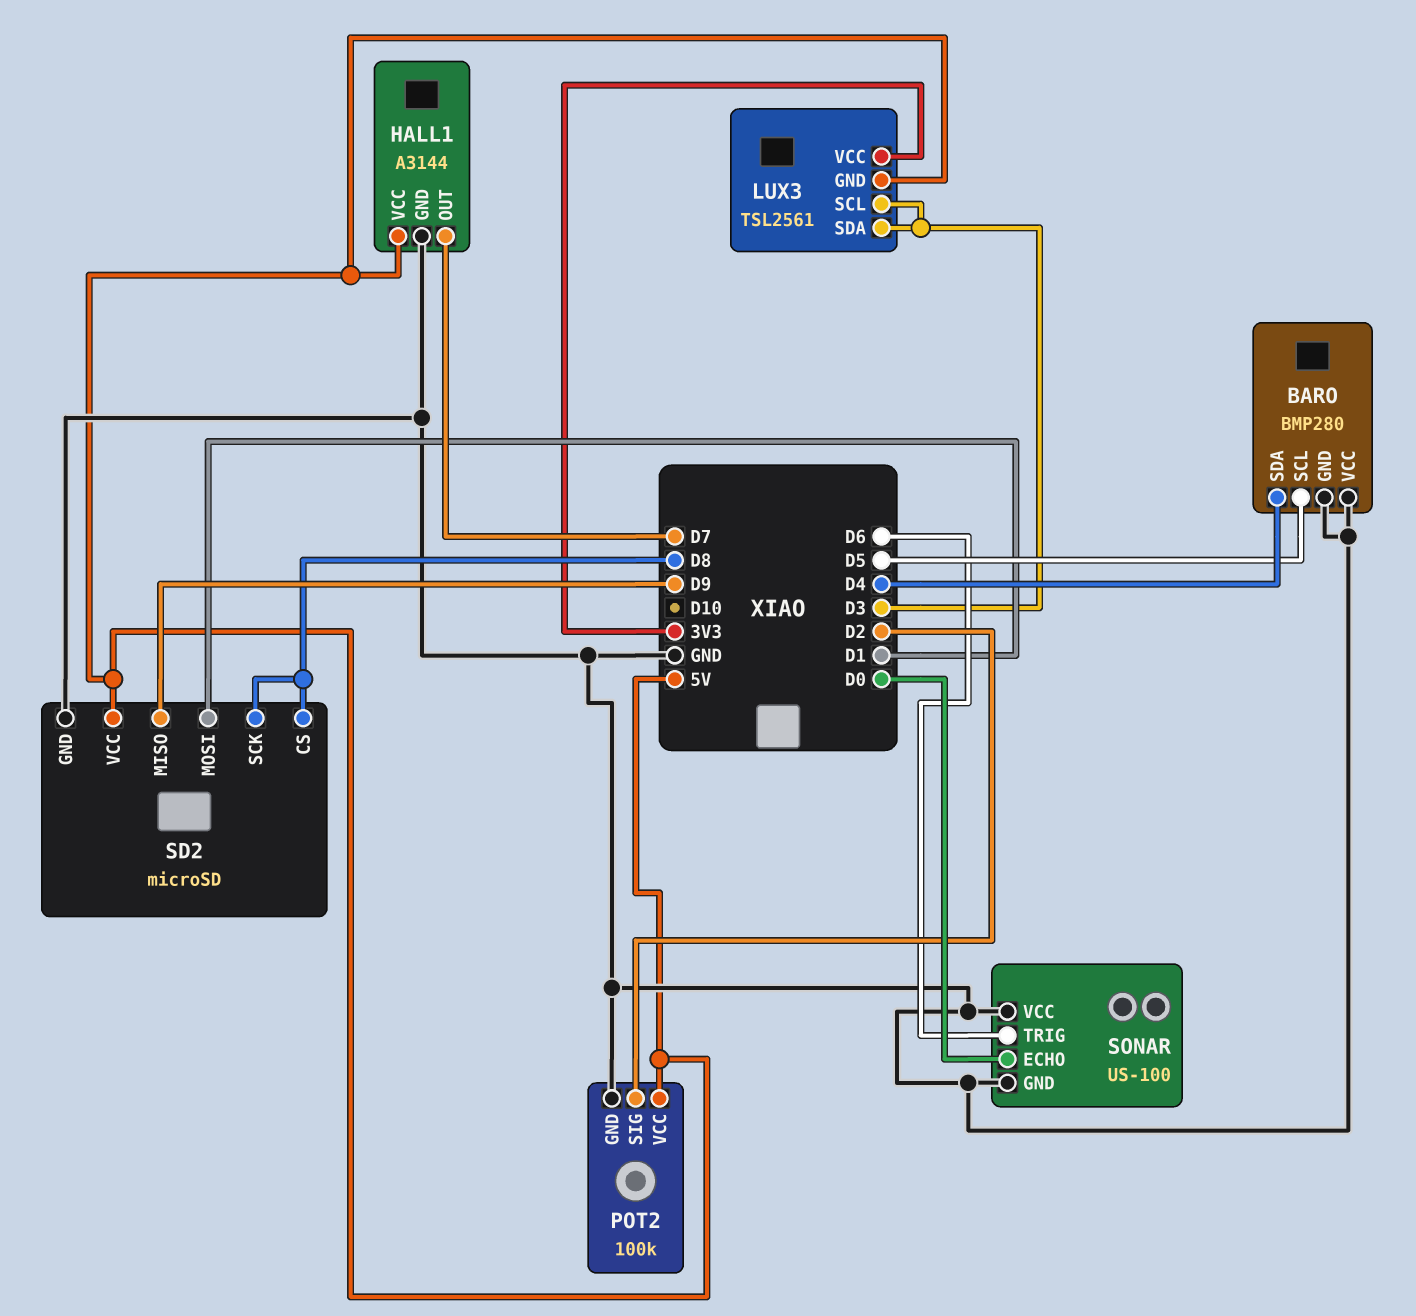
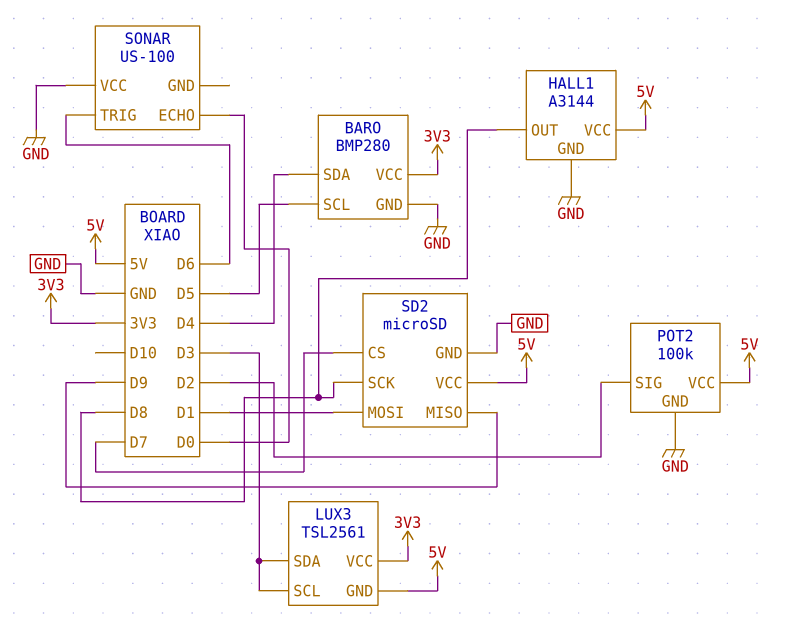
BARO pin VCC: GND -> 3V3
HALL1 pin OUT: D7 -> D8
SD2 pin CS: D8 -> D7
SONAR pin GND: GND -> none

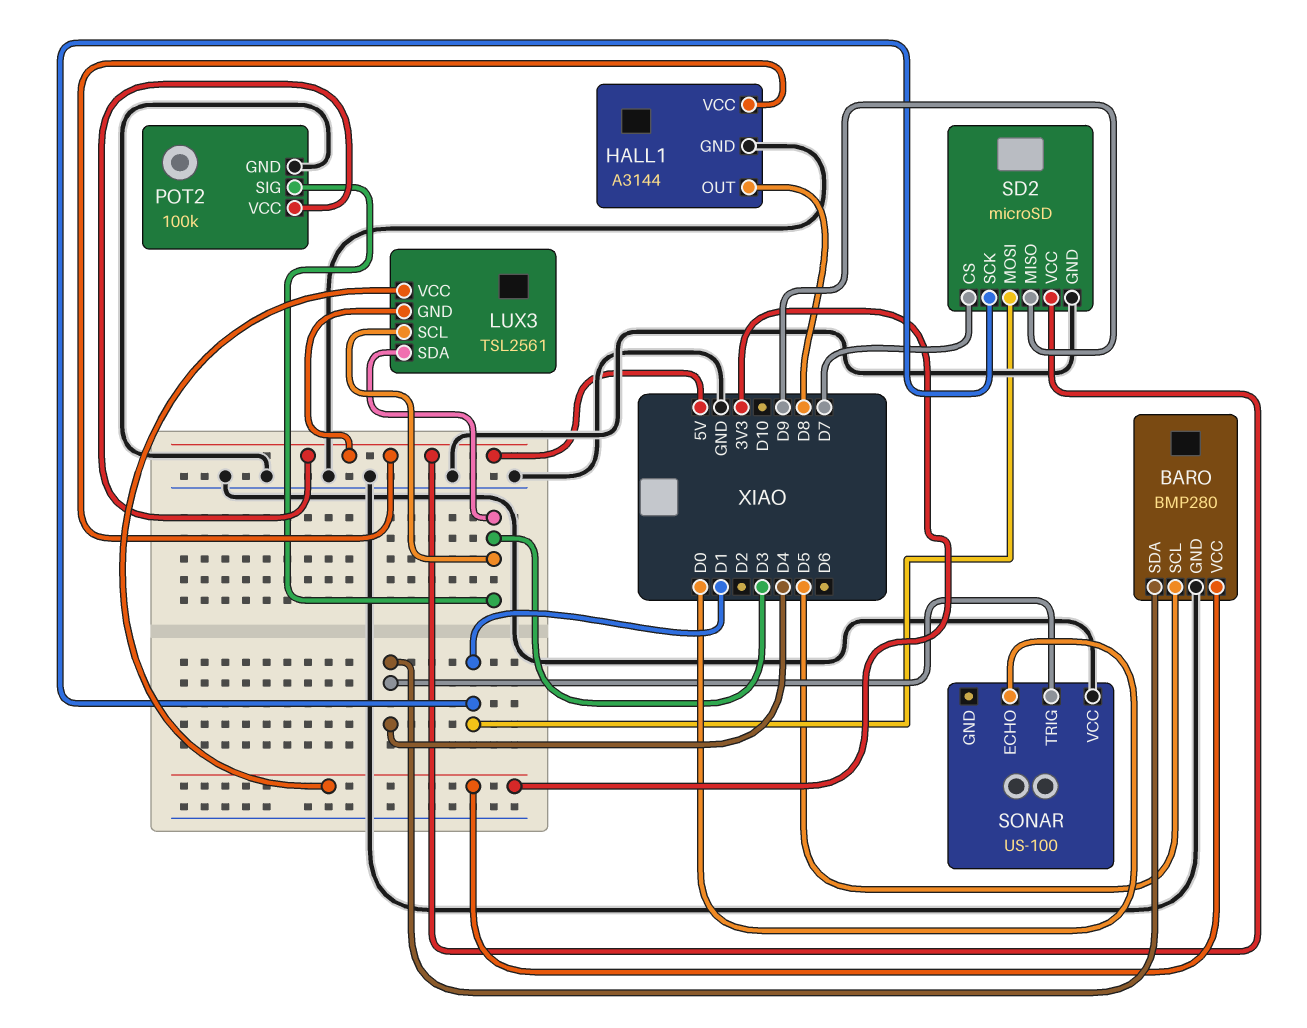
POT2 pin SIG: D2 -> D3
SD2 pin SCK: D8 -> D1
SONAR pin TRIG: D6 -> D4

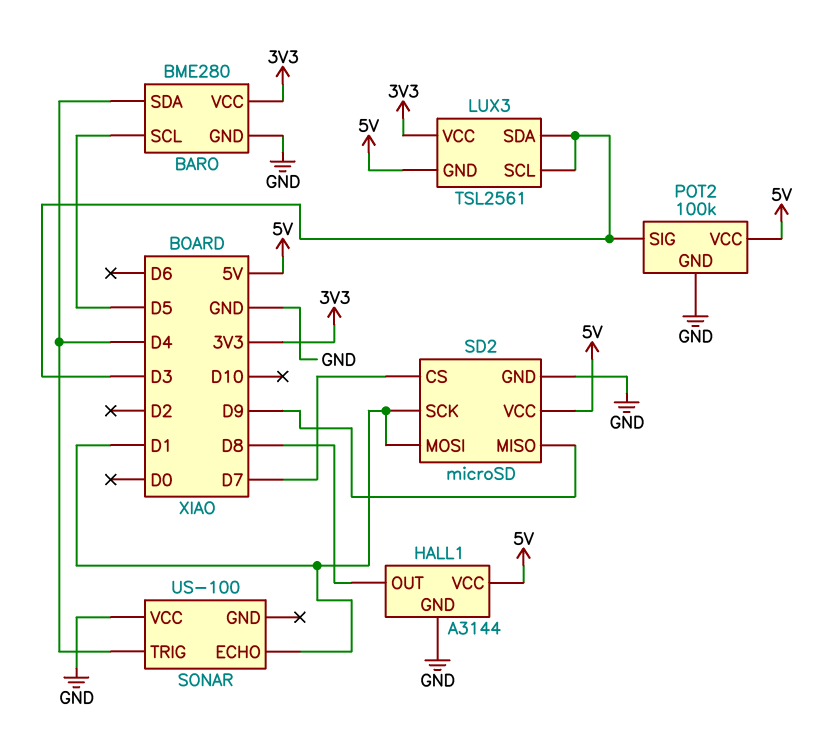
BARO: BMP280 -> BME280
SONAR pin ECHO: D0 -> D1

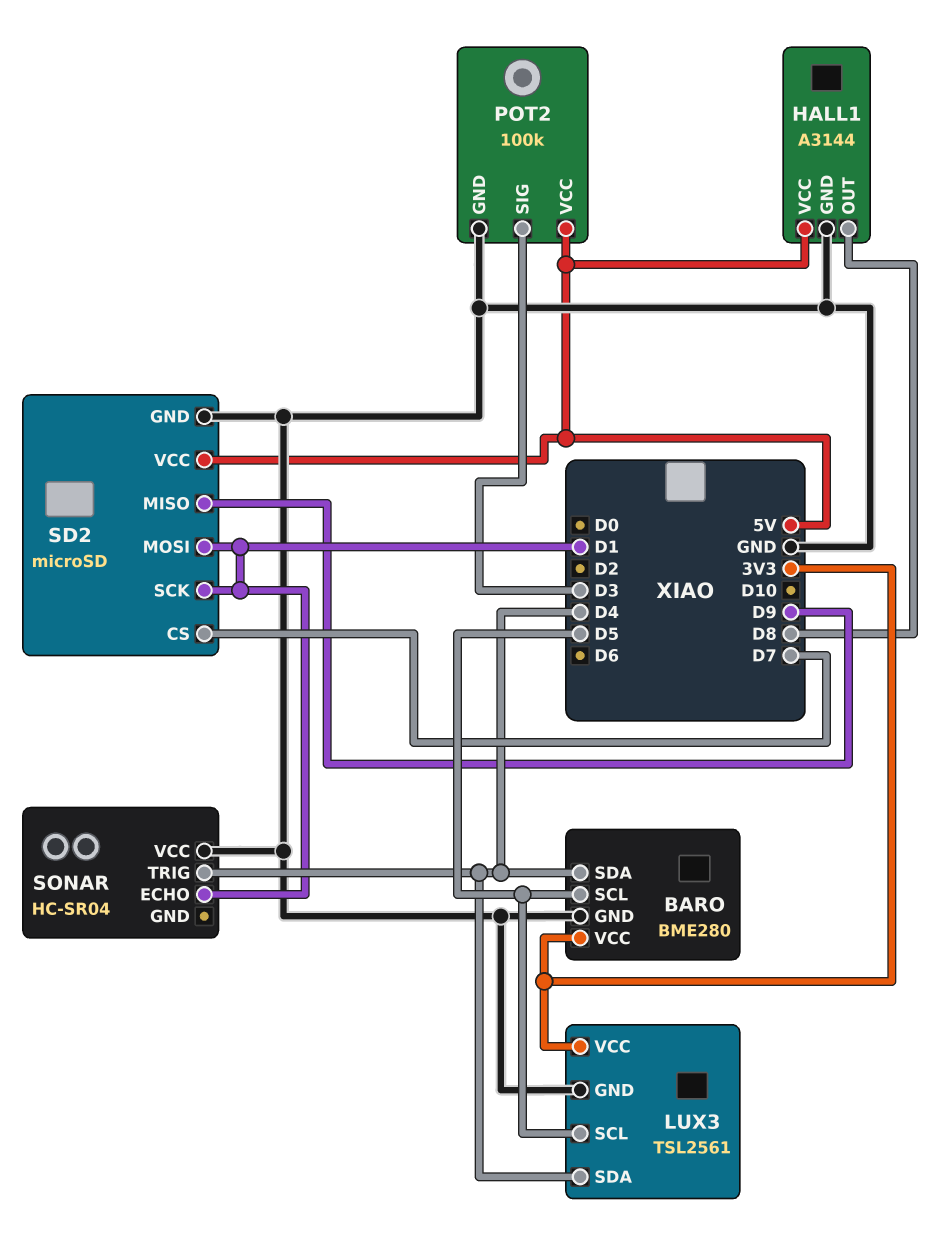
LUX3 pin GND: 5V -> GND
LUX3 pin SCL: D3 -> D5
LUX3 pin SDA: D3 -> D4
SONAR: US-100 -> HC-SR04

